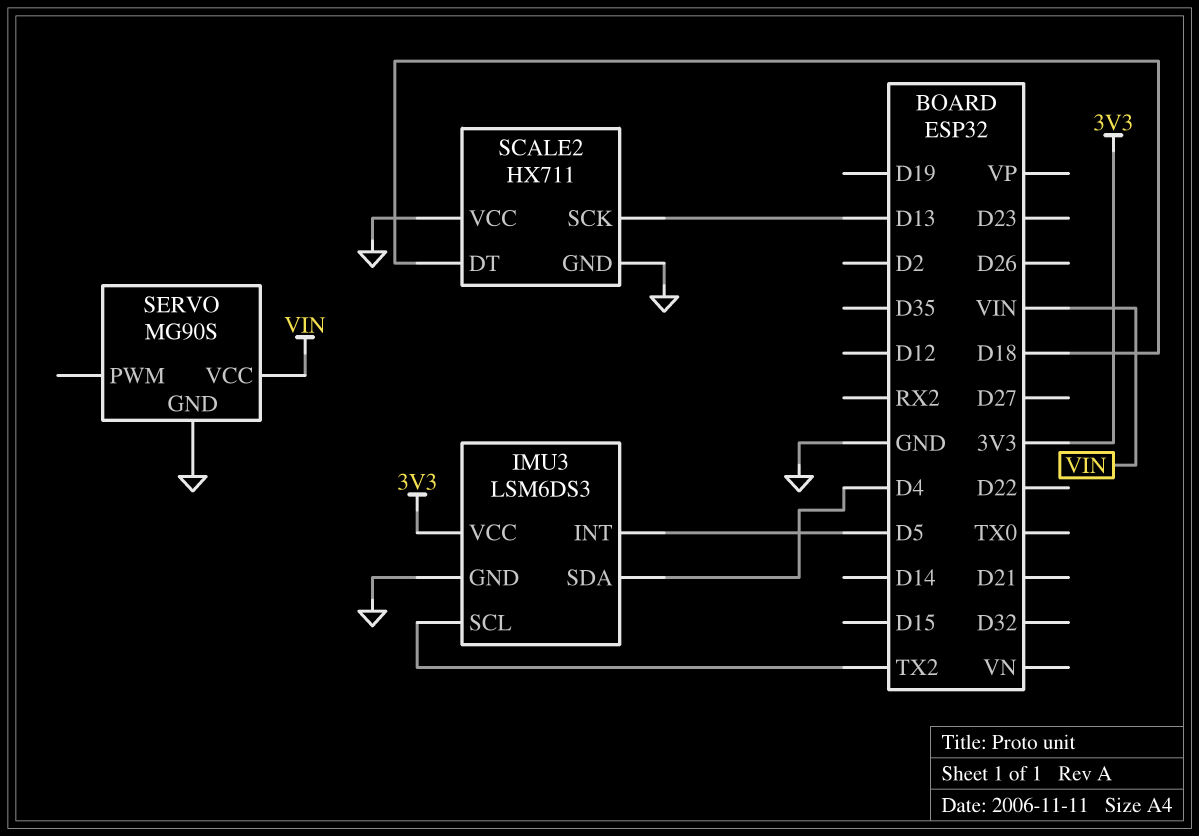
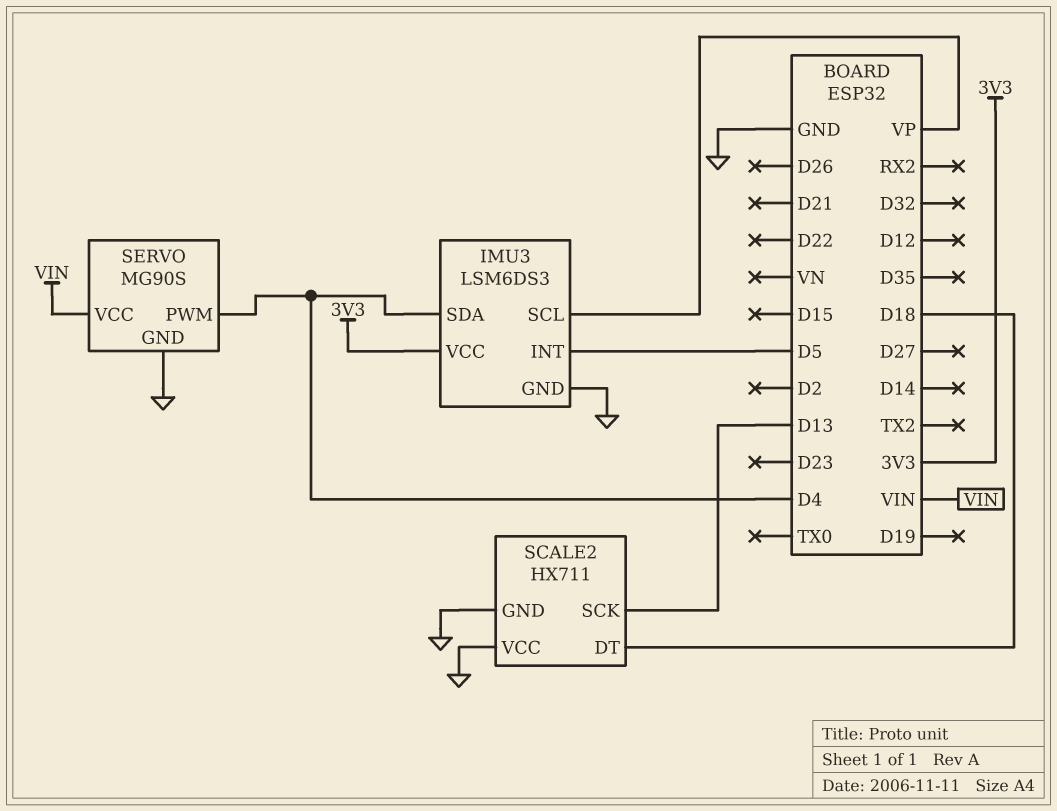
IMU3 pin SCL: TX2 -> VP
SERVO pin PWM: none -> D4

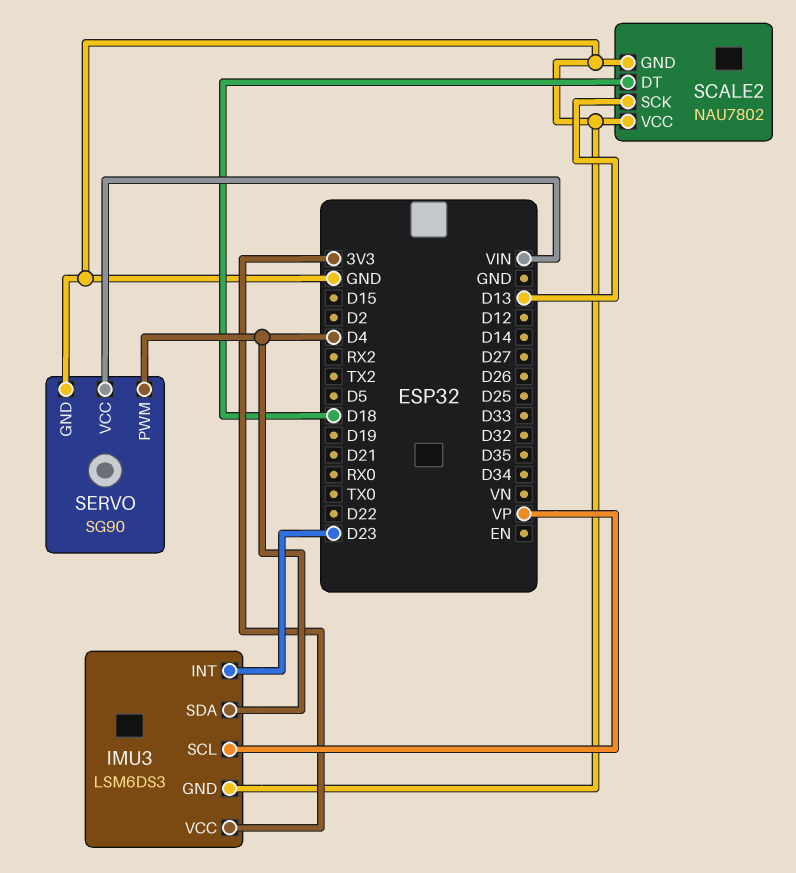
IMU3 pin INT: D5 -> D23
SCALE2: HX711 -> NAU7802
SERVO: MG90S -> SG90

